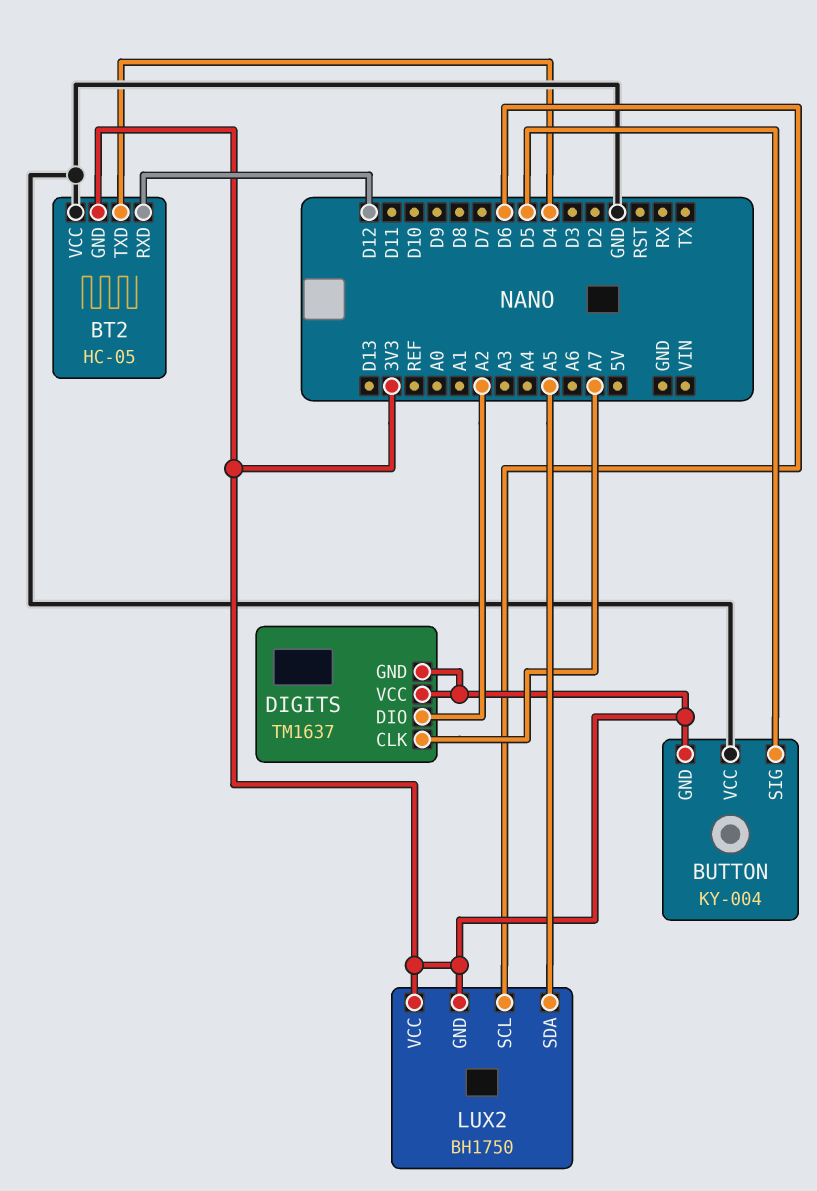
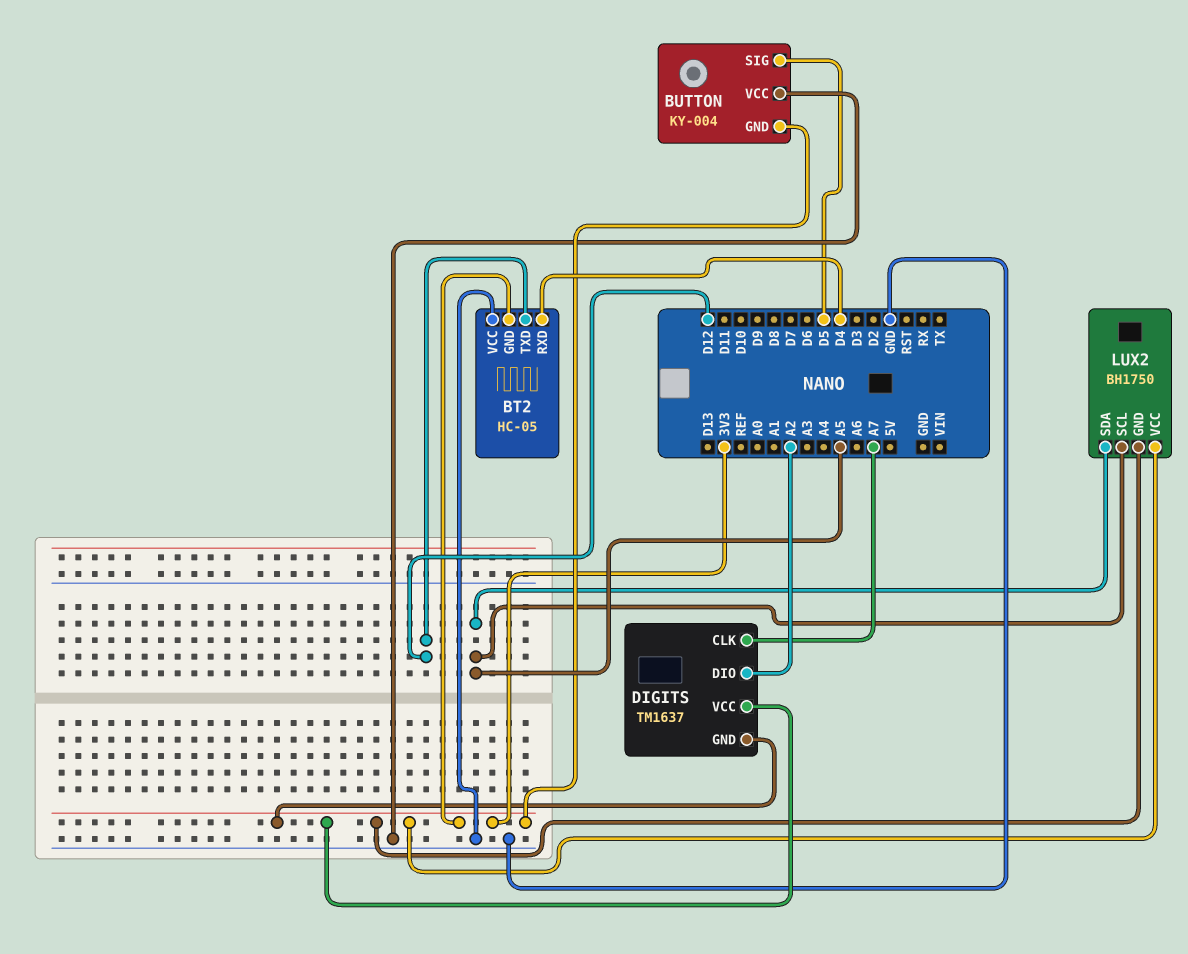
BT2 pin RXD: D12 -> D4
BT2 pin TXD: D4 -> D12
LUX2 pin SCL: D6 -> A5

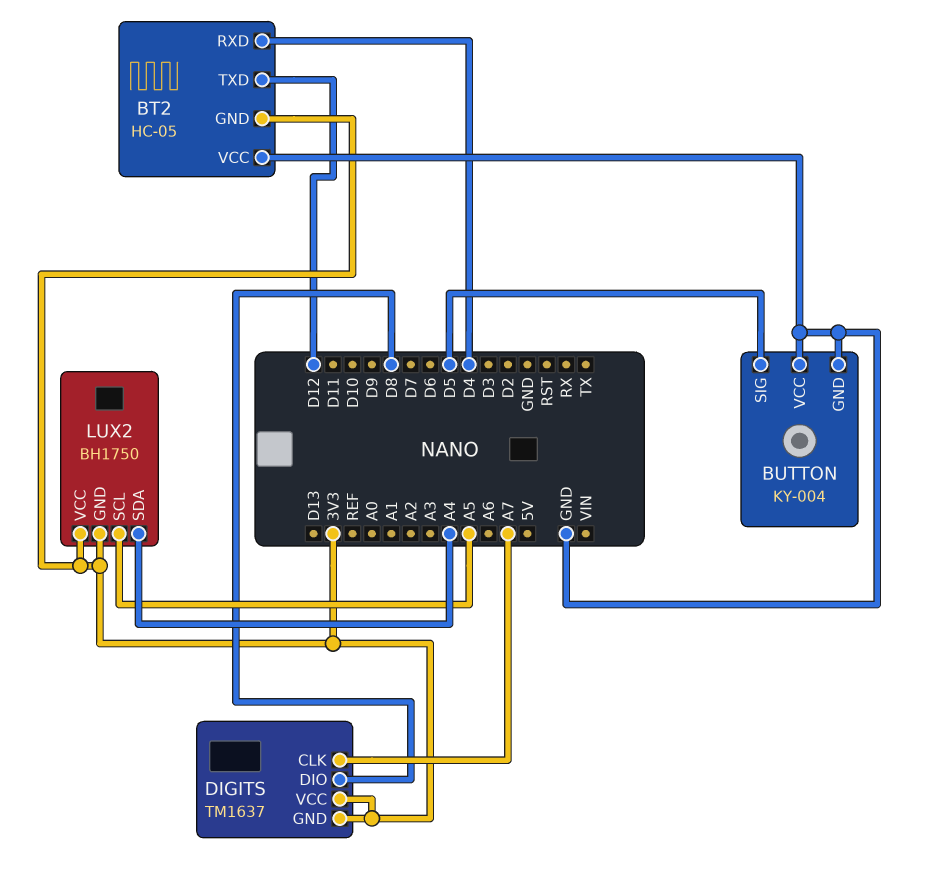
BUTTON pin GND: 3V3 -> GND
DIGITS pin DIO: A2 -> D8
LUX2 pin SDA: A5 -> A4

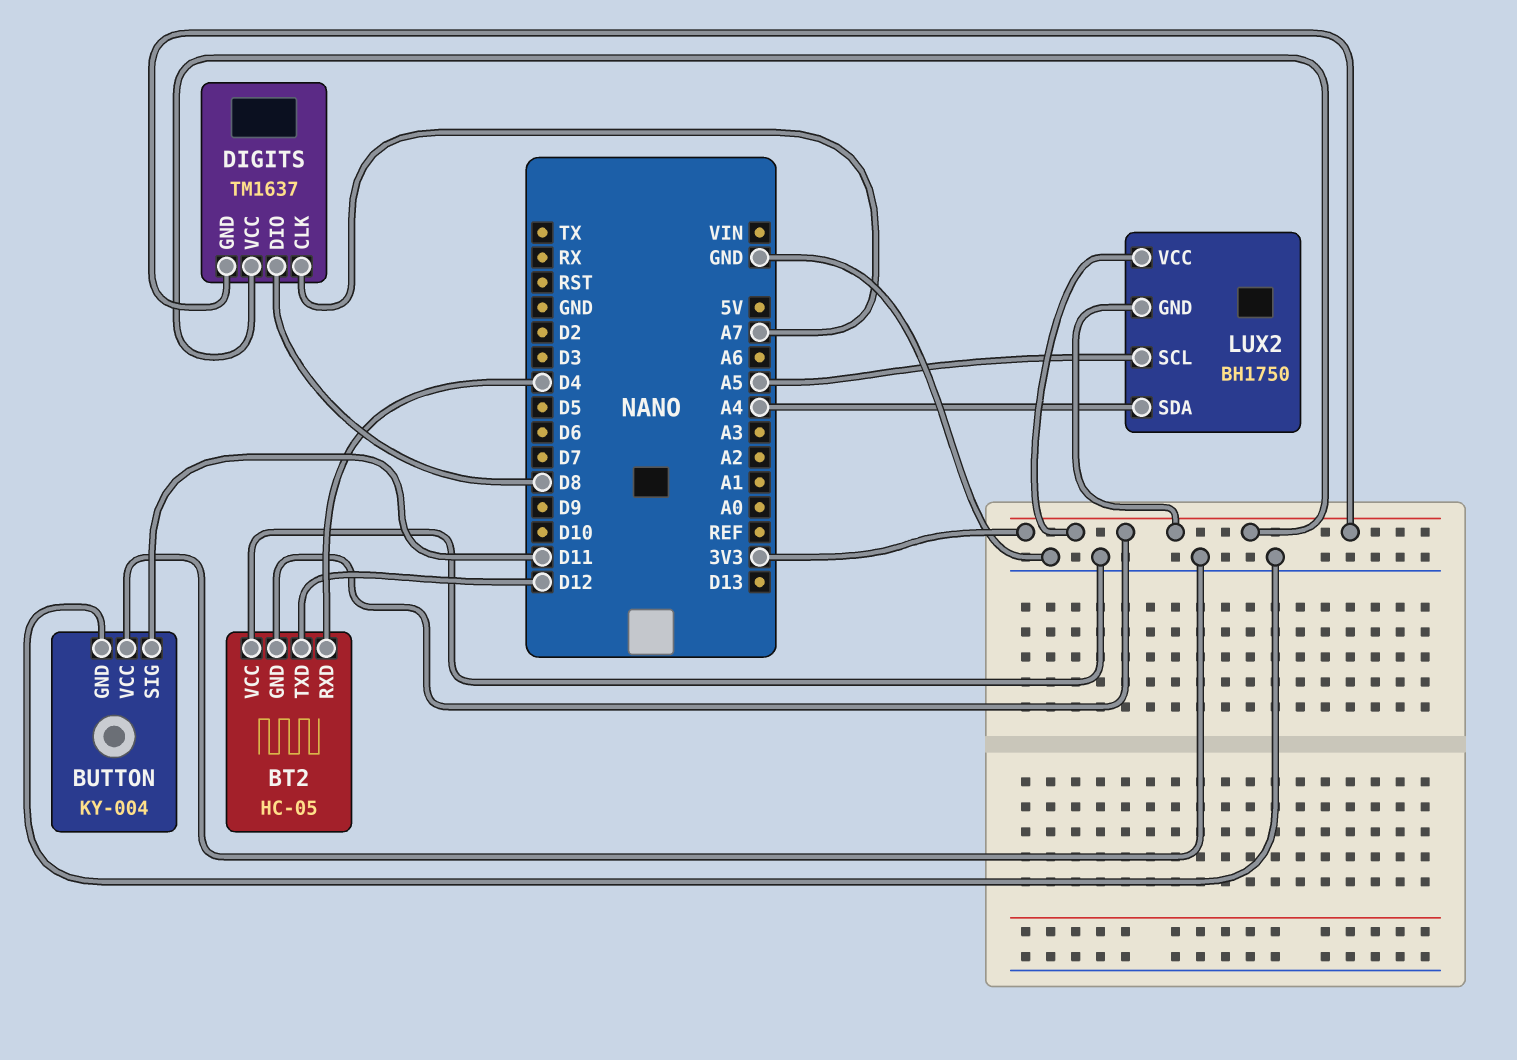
BUTTON pin SIG: D5 -> D11

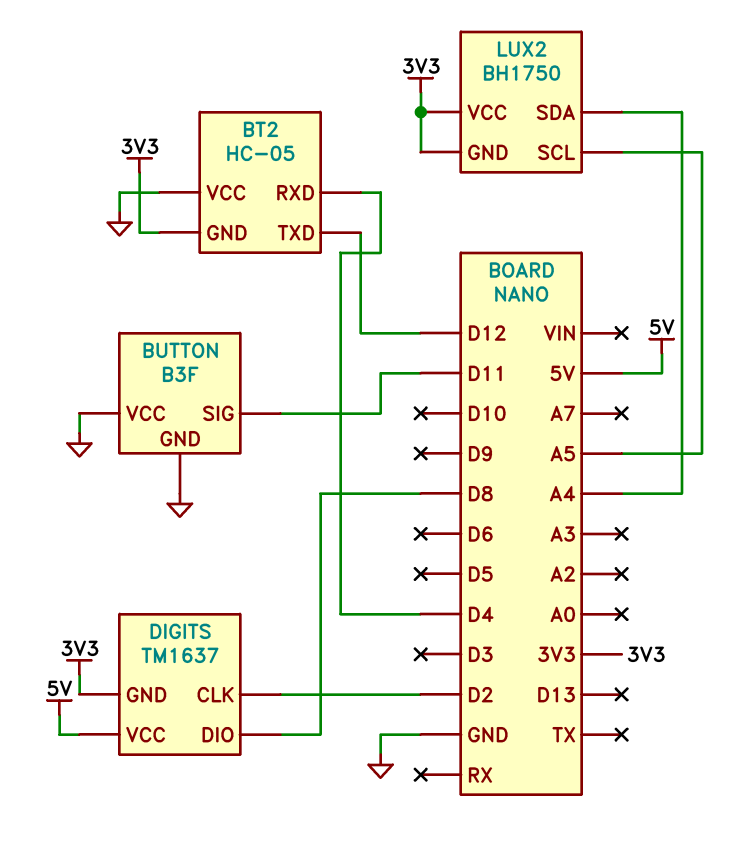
BUTTON: KY-004 -> B3F
DIGITS pin CLK: A7 -> D2
DIGITS pin VCC: 3V3 -> 5V

